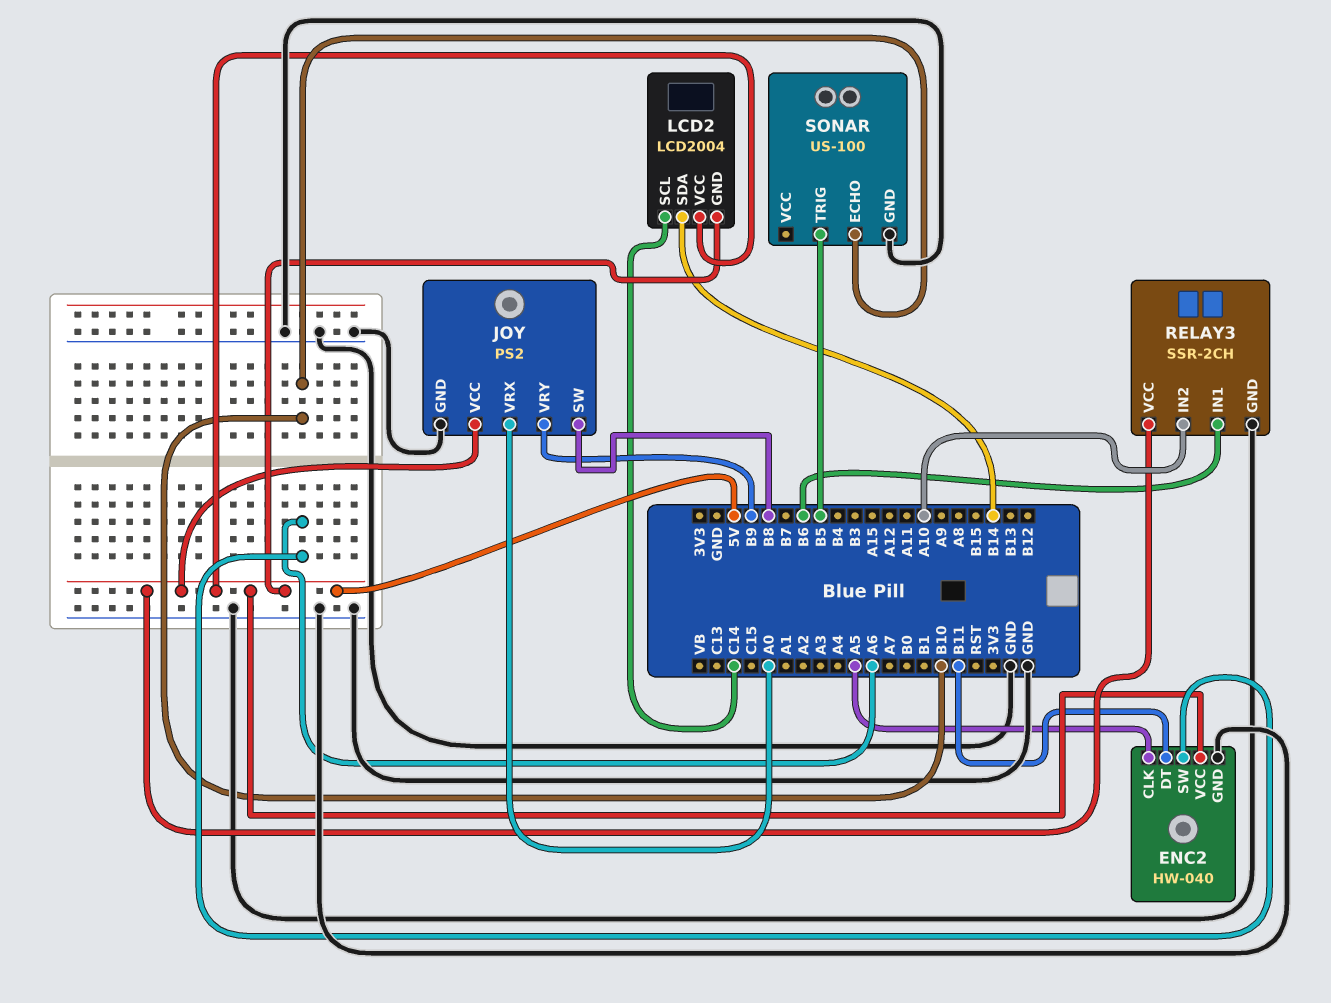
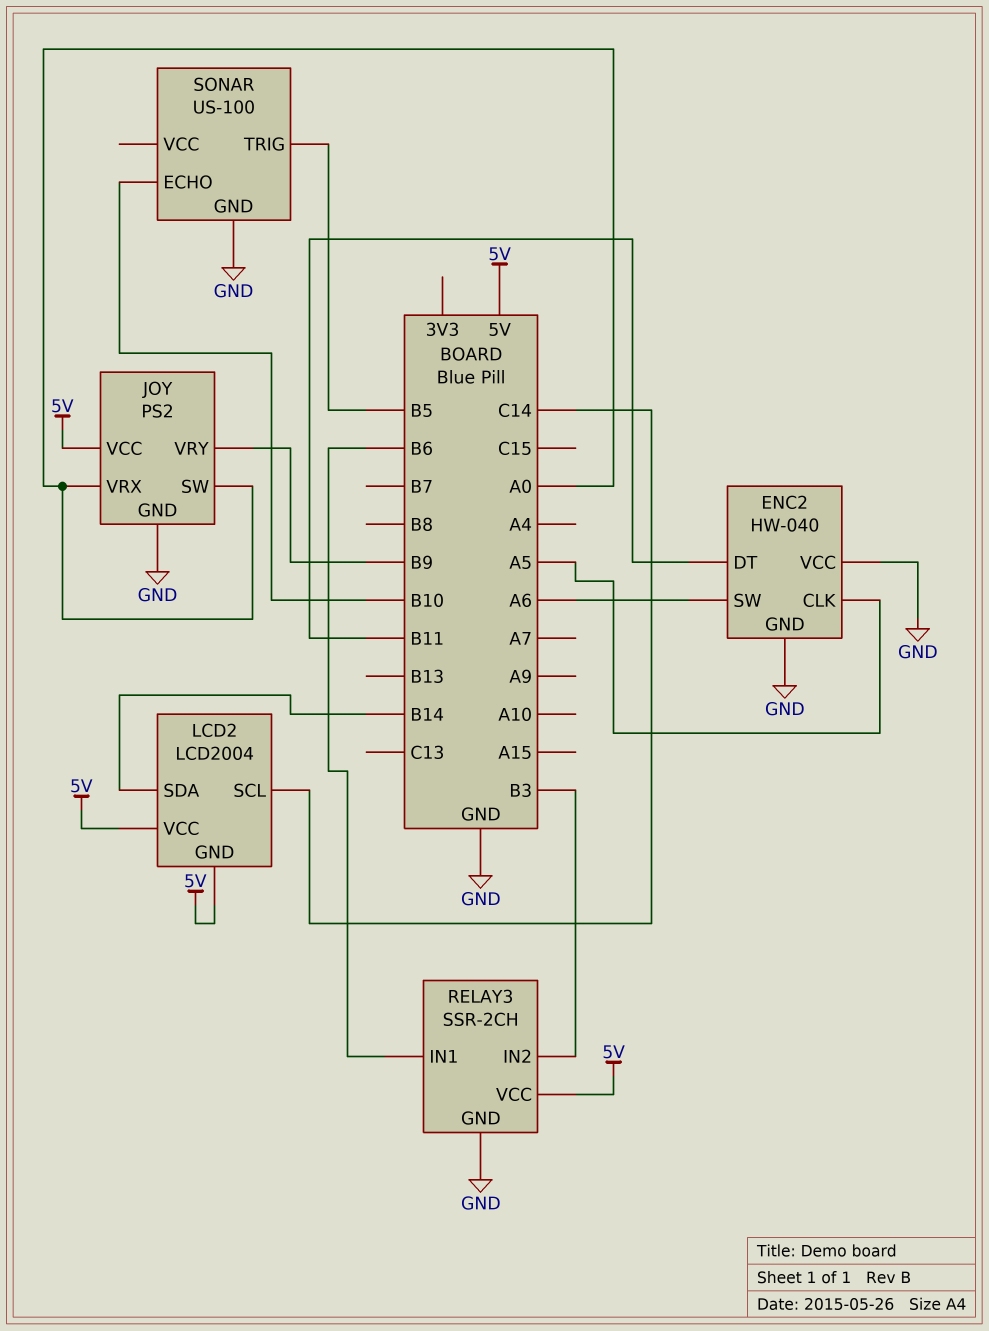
ENC2 pin VCC: 5V -> GND
JOY pin SW: B8 -> A0
RELAY3 pin IN2: A10 -> B3

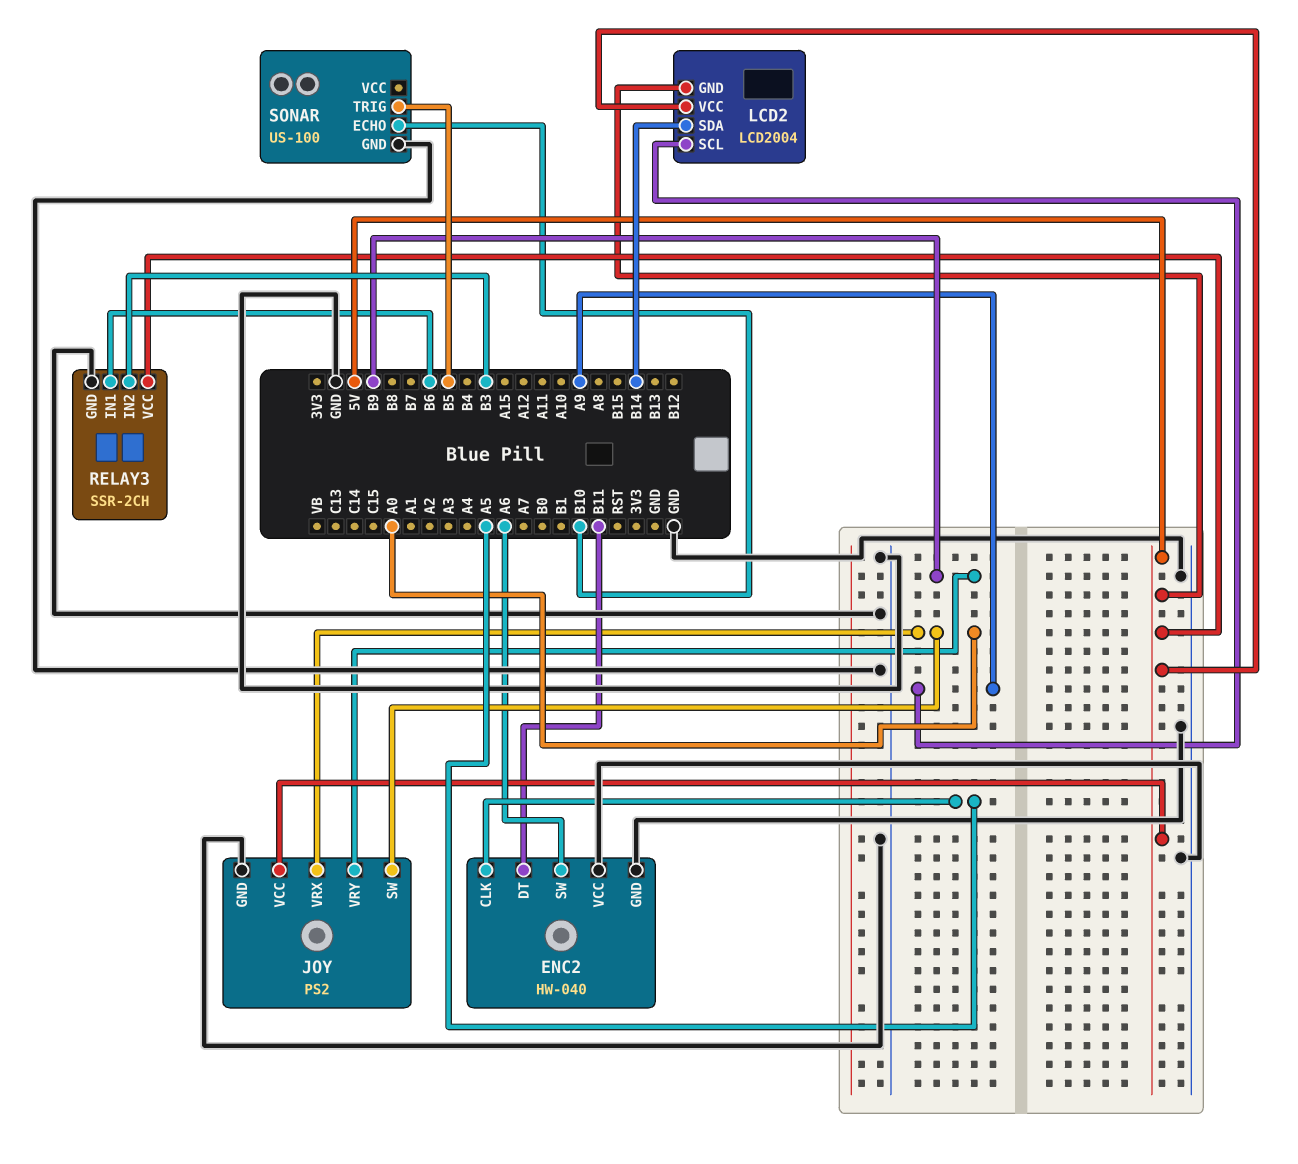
LCD2 pin SCL: C14 -> A9

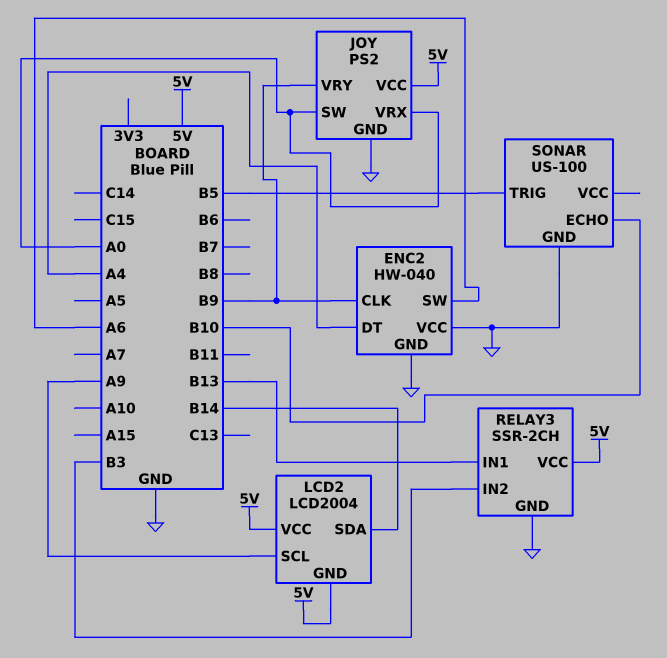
ENC2 pin CLK: A5 -> B9
ENC2 pin DT: B11 -> A4
RELAY3 pin IN1: B6 -> B13

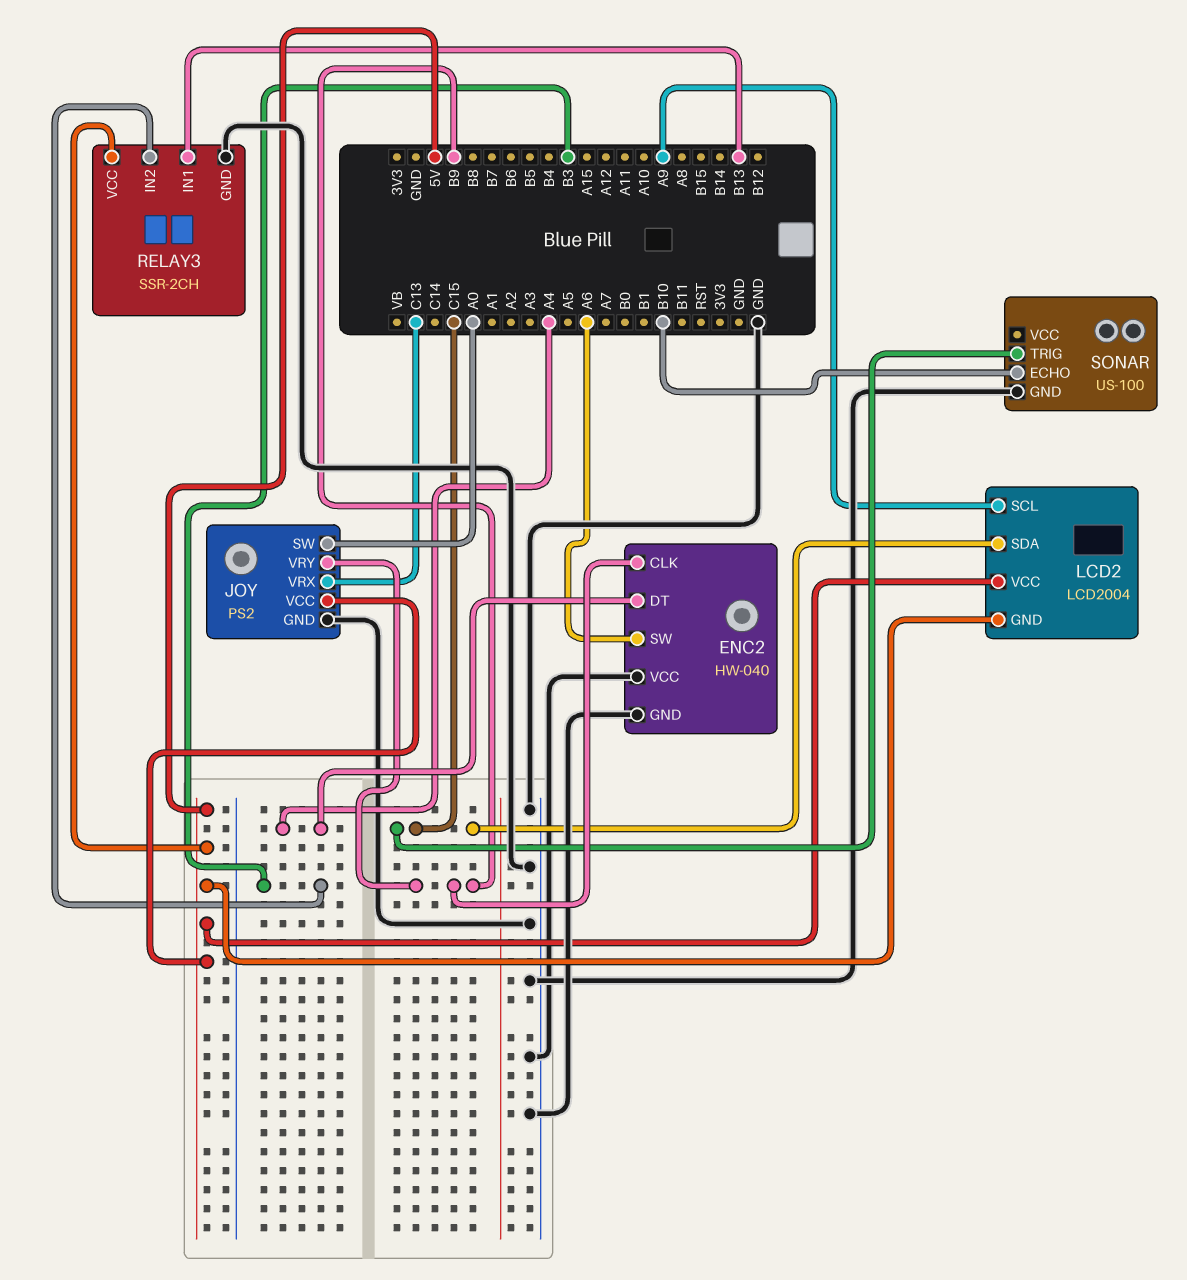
JOY pin VRX: A0 -> C13
LCD2 pin SDA: B14 -> C15
SONAR pin TRIG: B5 -> C15

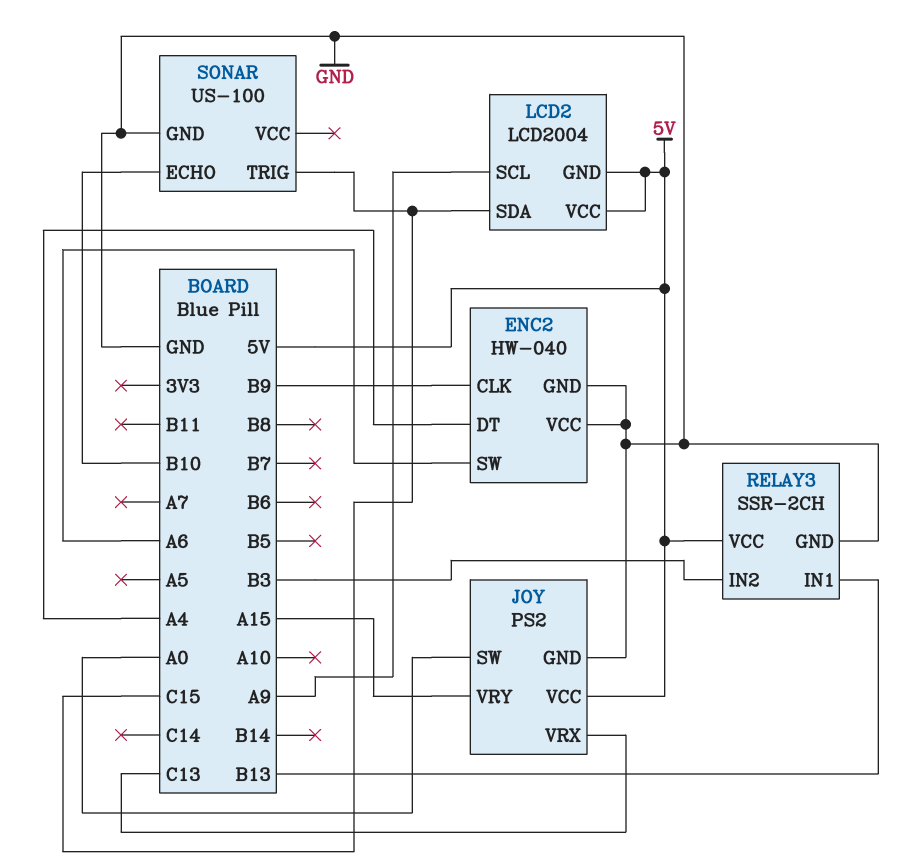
JOY pin VRY: B9 -> A15

